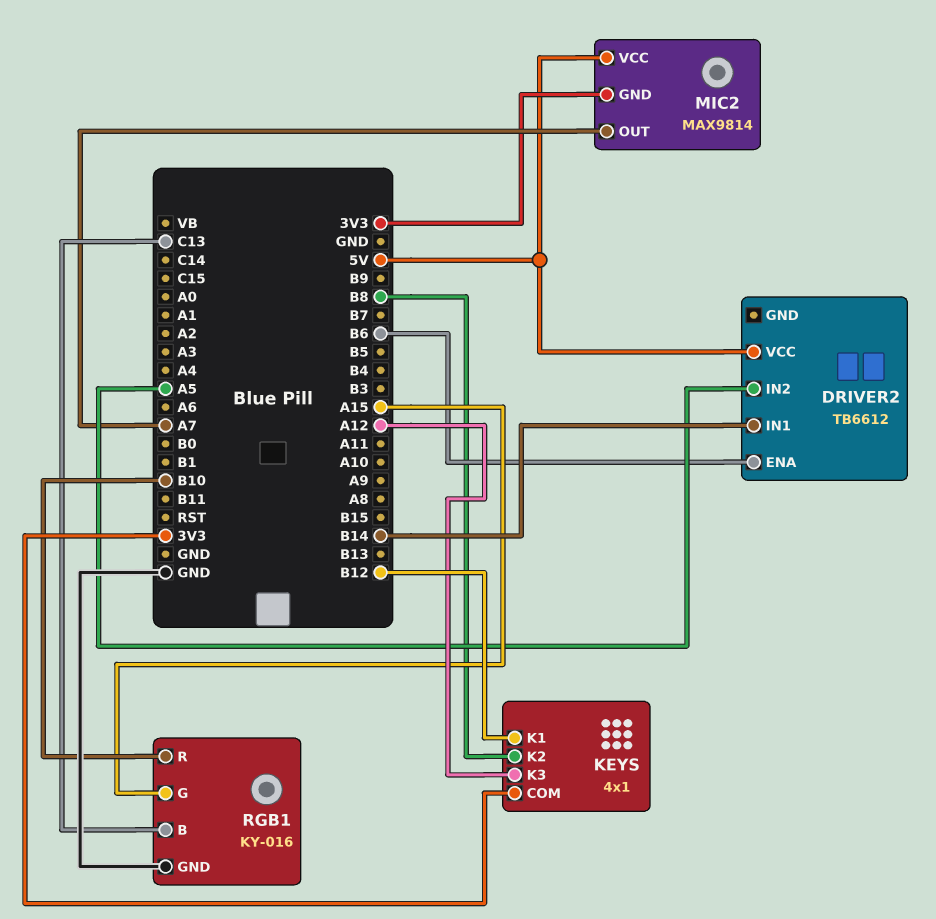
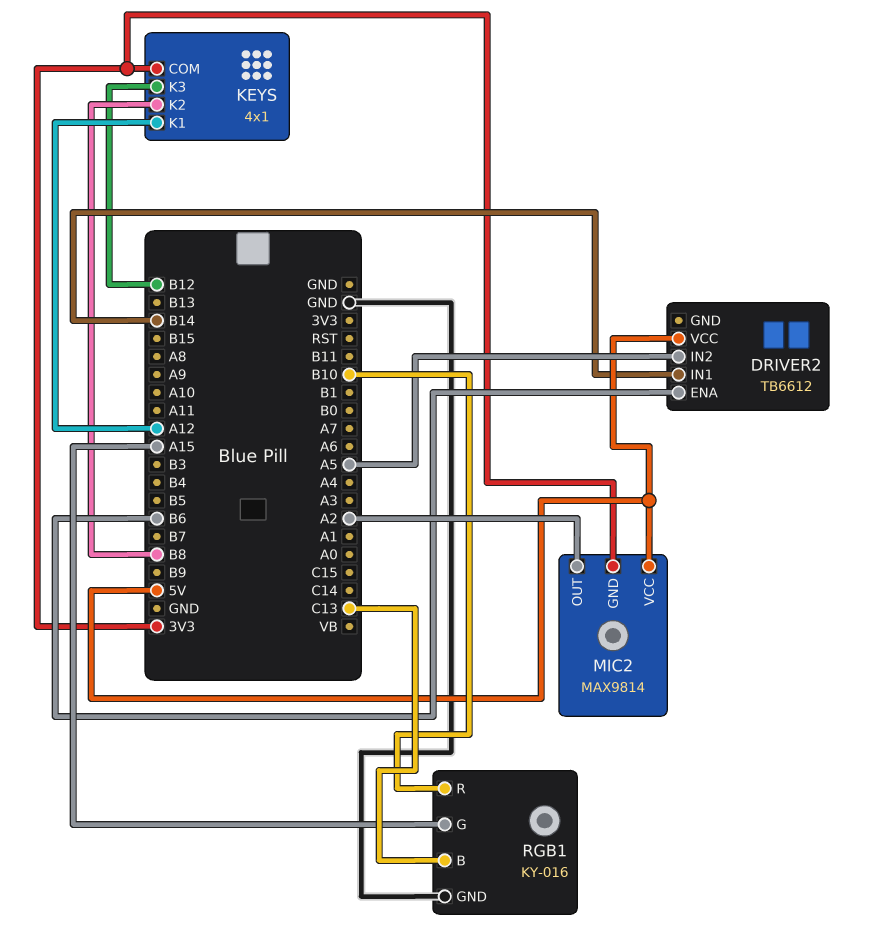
KEYS pin K1: B12 -> A12
KEYS pin K3: A12 -> B12
MIC2 pin OUT: A7 -> A2

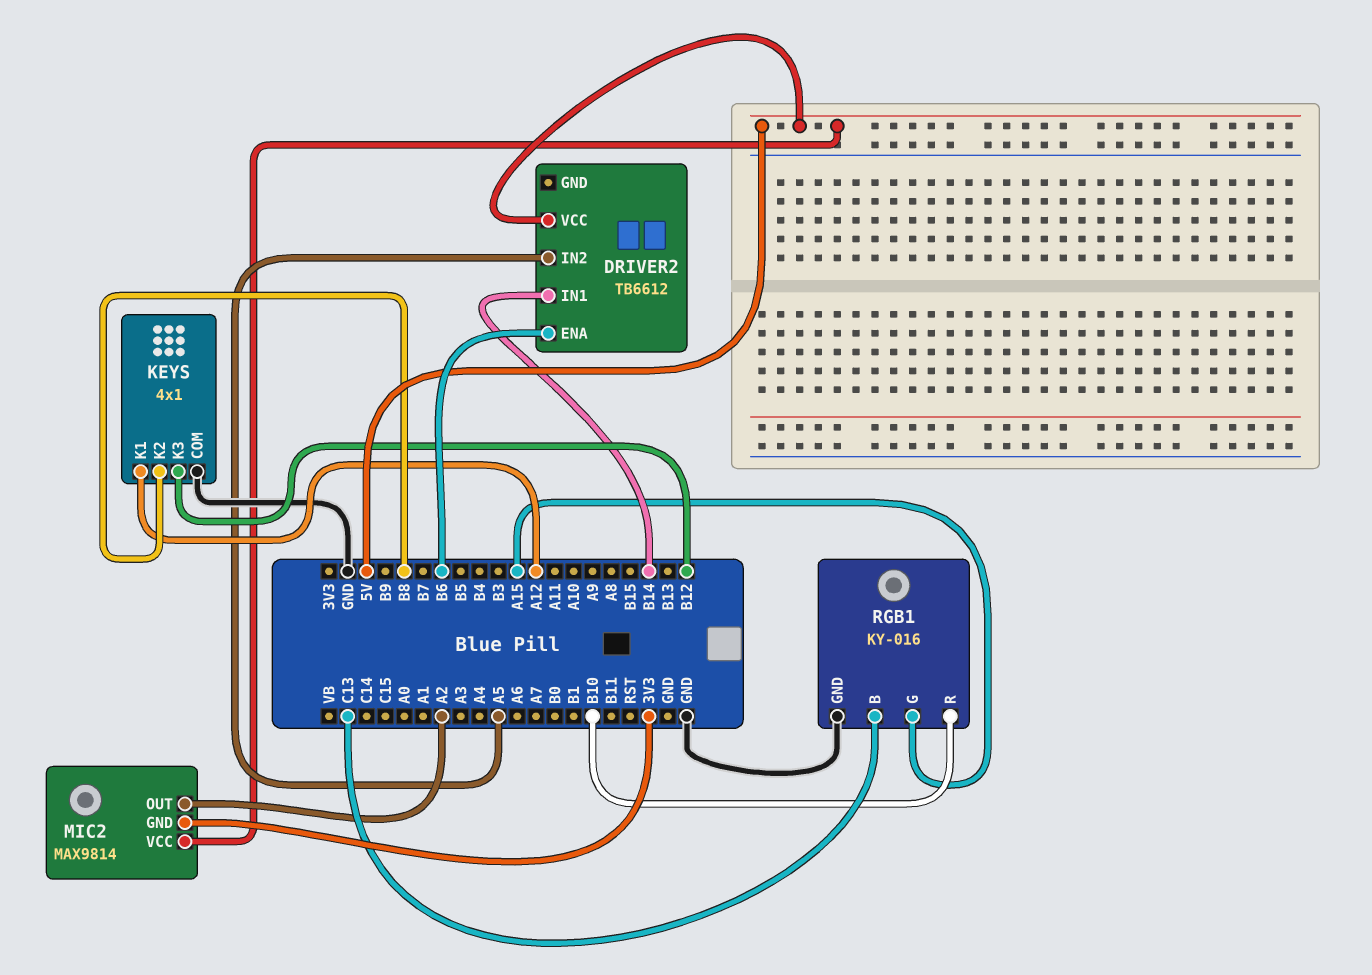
KEYS pin COM: 3V3 -> GND

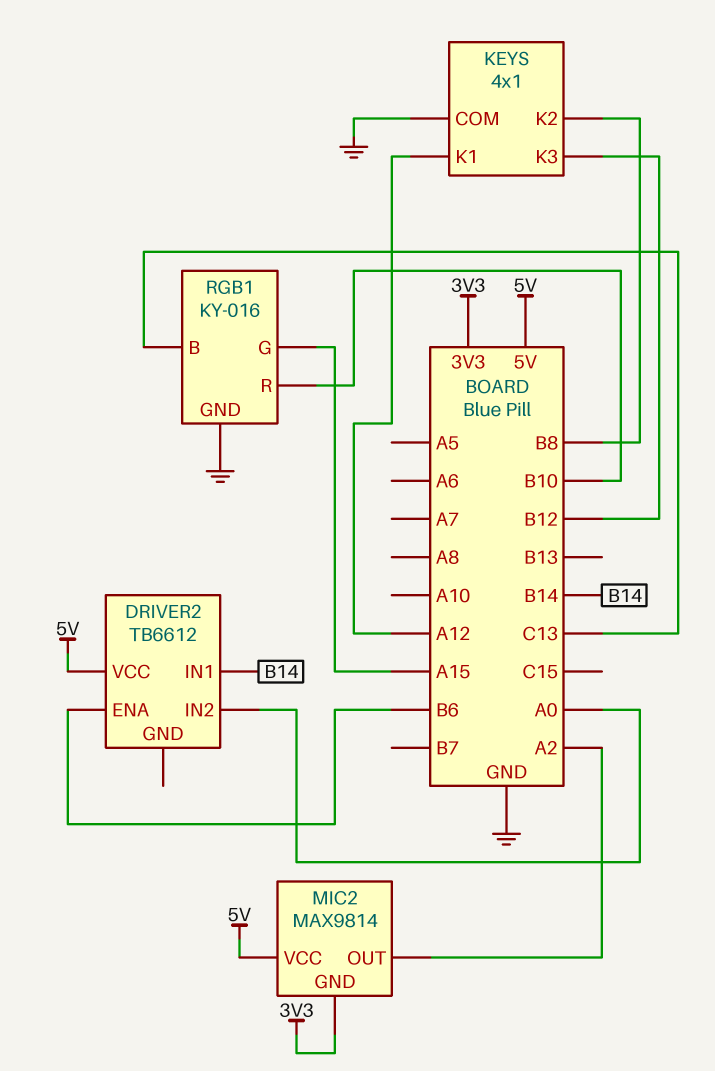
DRIVER2 pin IN2: A5 -> A0

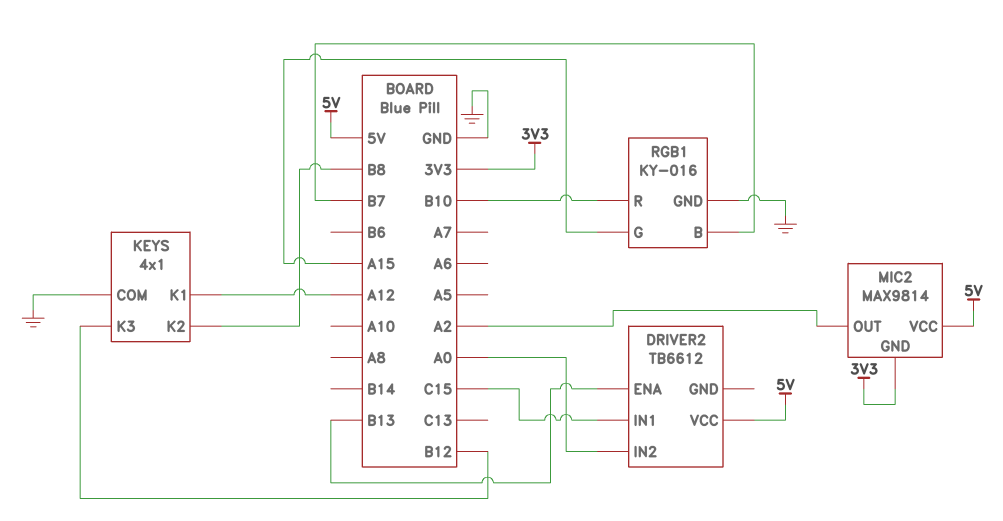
DRIVER2 pin ENA: B6 -> B13
DRIVER2 pin IN1: B14 -> C15
RGB1 pin B: C13 -> B7

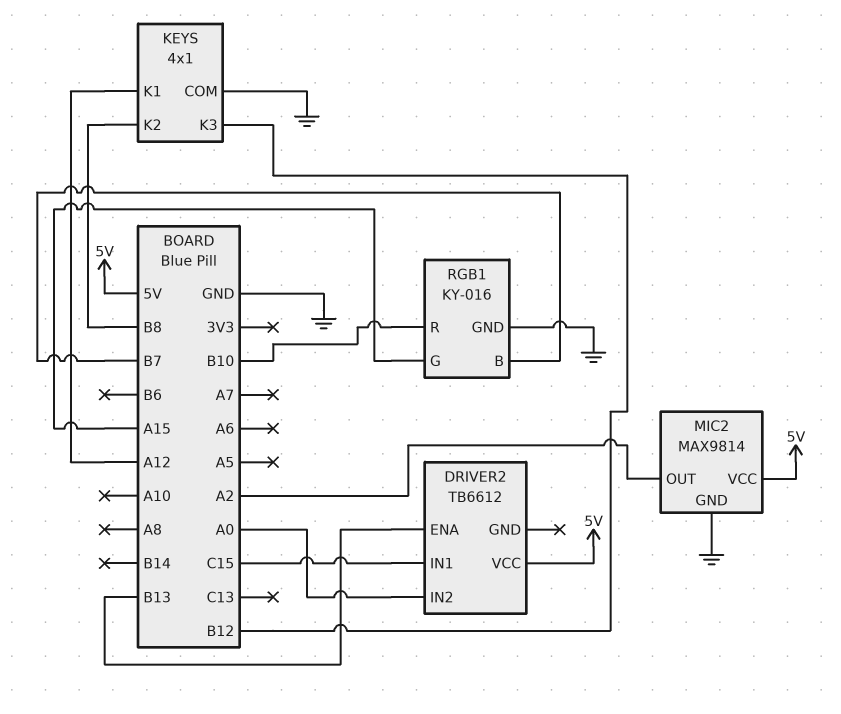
MIC2 pin GND: 3V3 -> GND

